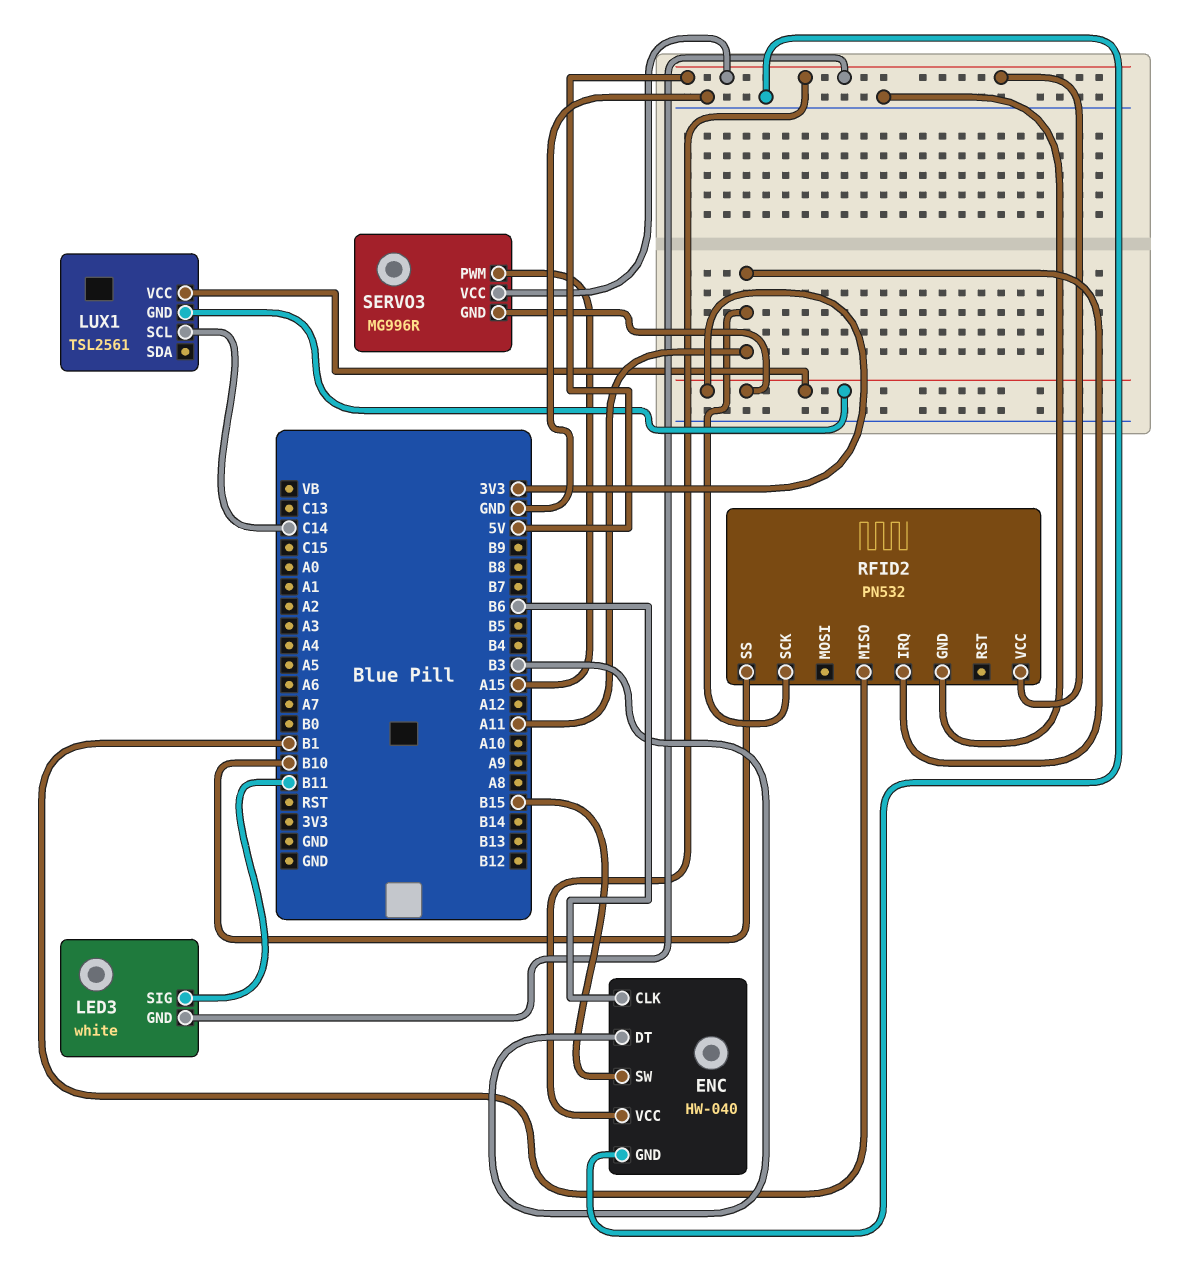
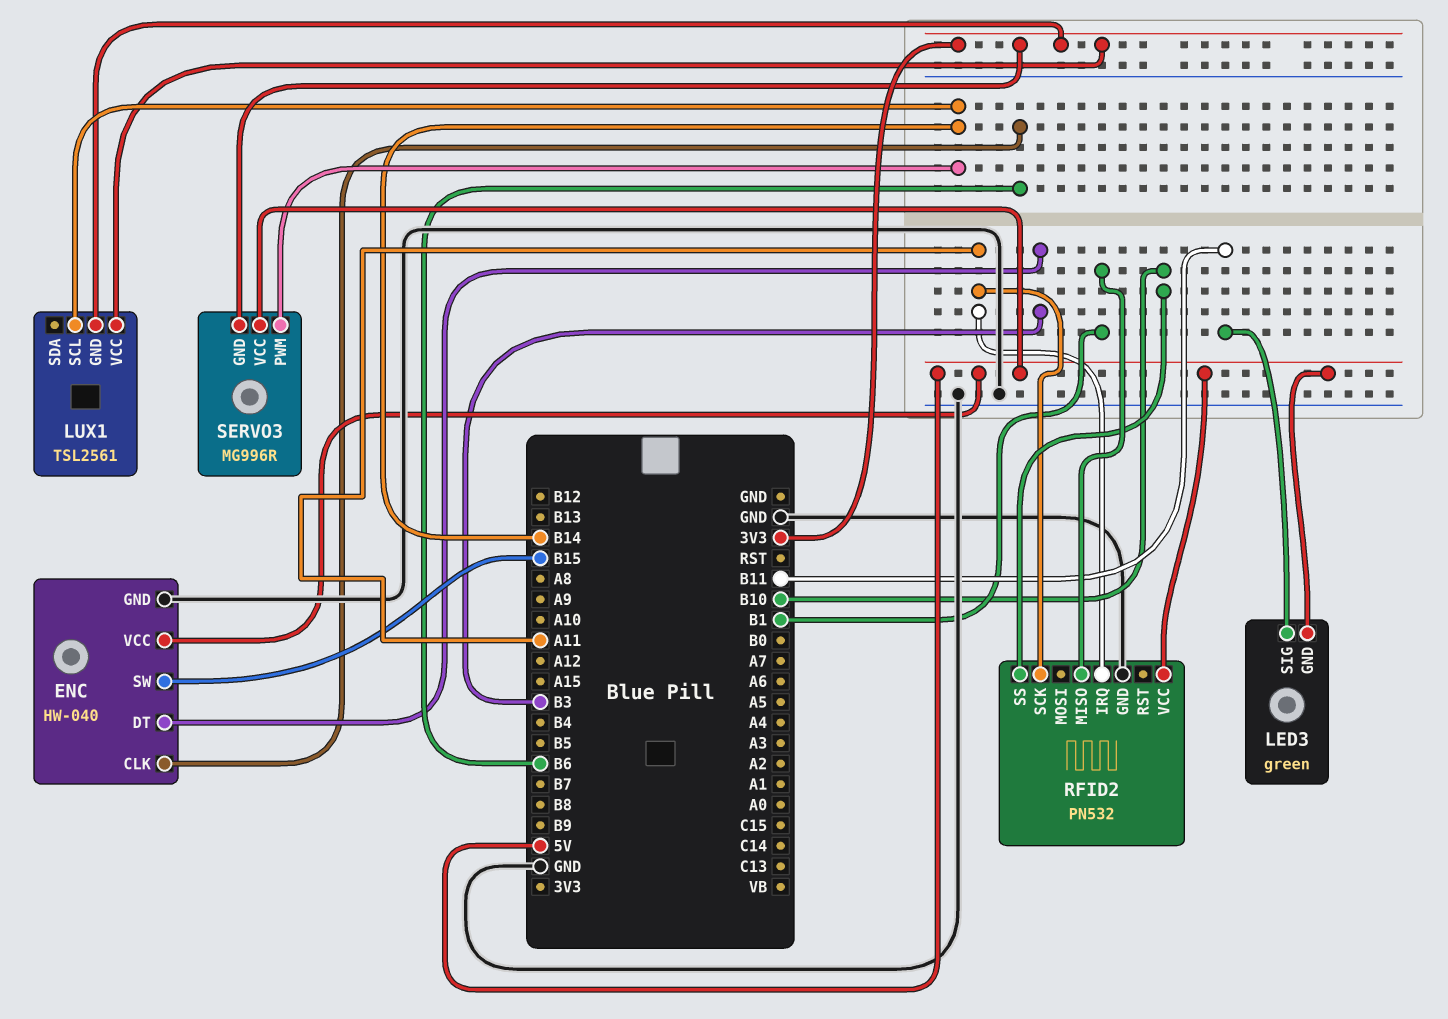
LED3: white -> green
LUX1 pin SCL: C14 -> B14
SERVO3 pin PWM: A15 -> B14

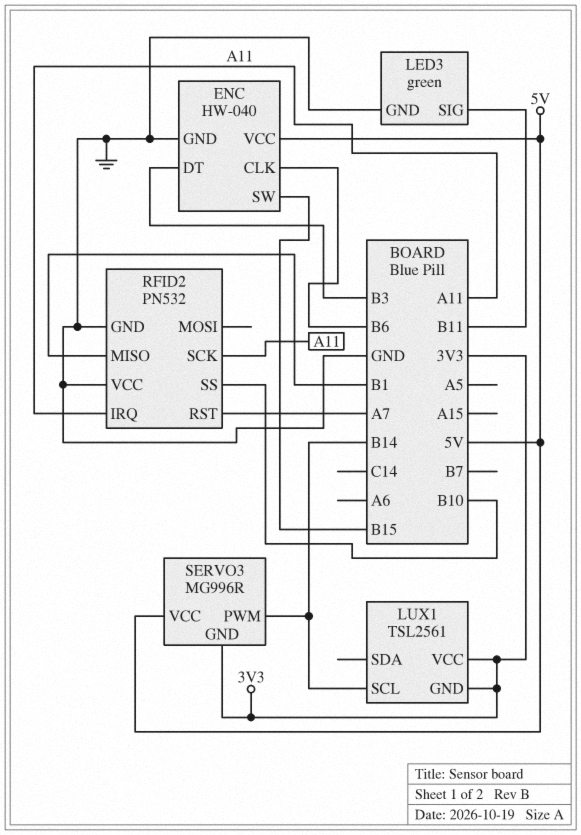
LED3 pin GND: 5V -> GND
RFID2 pin RST: none -> A7
RFID2 pin VCC: 5V -> GND

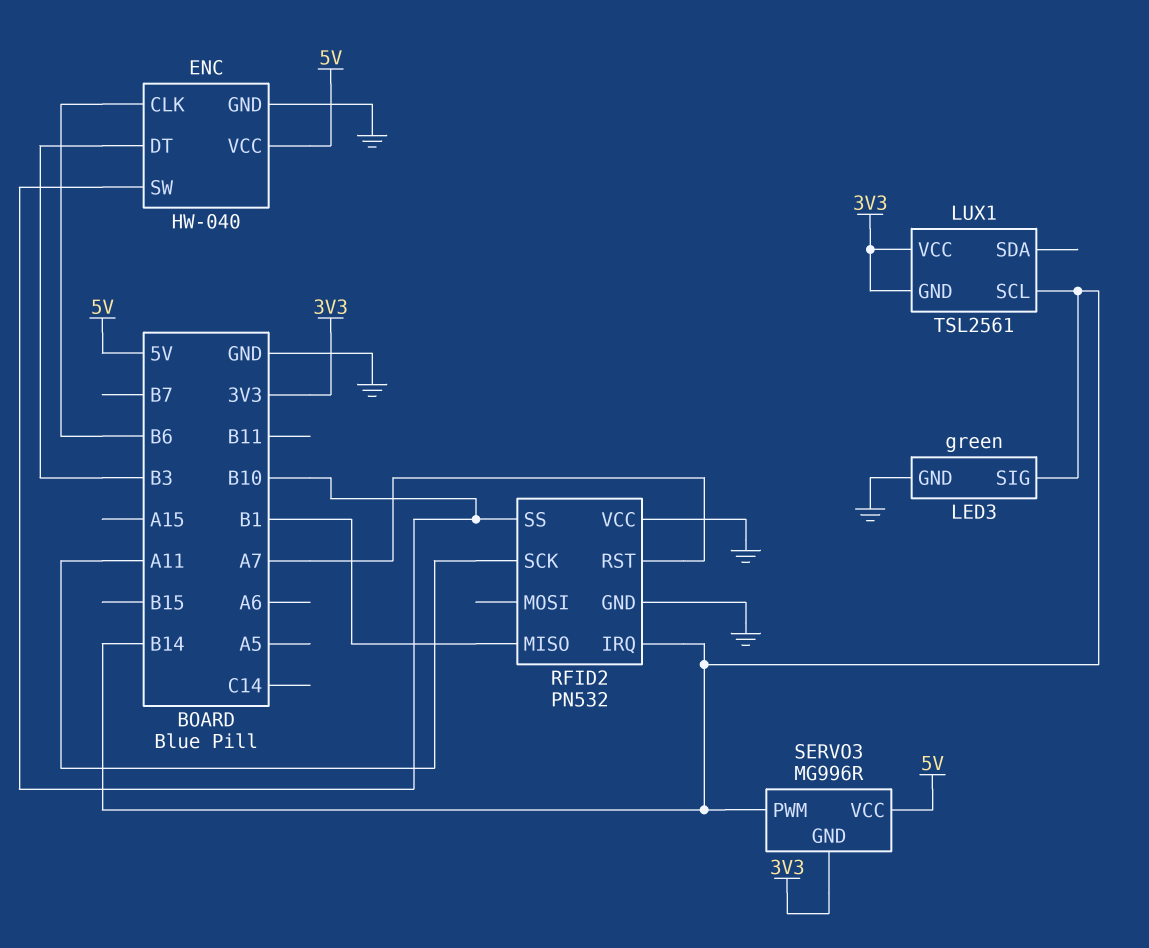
ENC pin SW: B15 -> B10
LED3 pin SIG: B11 -> B14
RFID2 pin IRQ: A11 -> B14

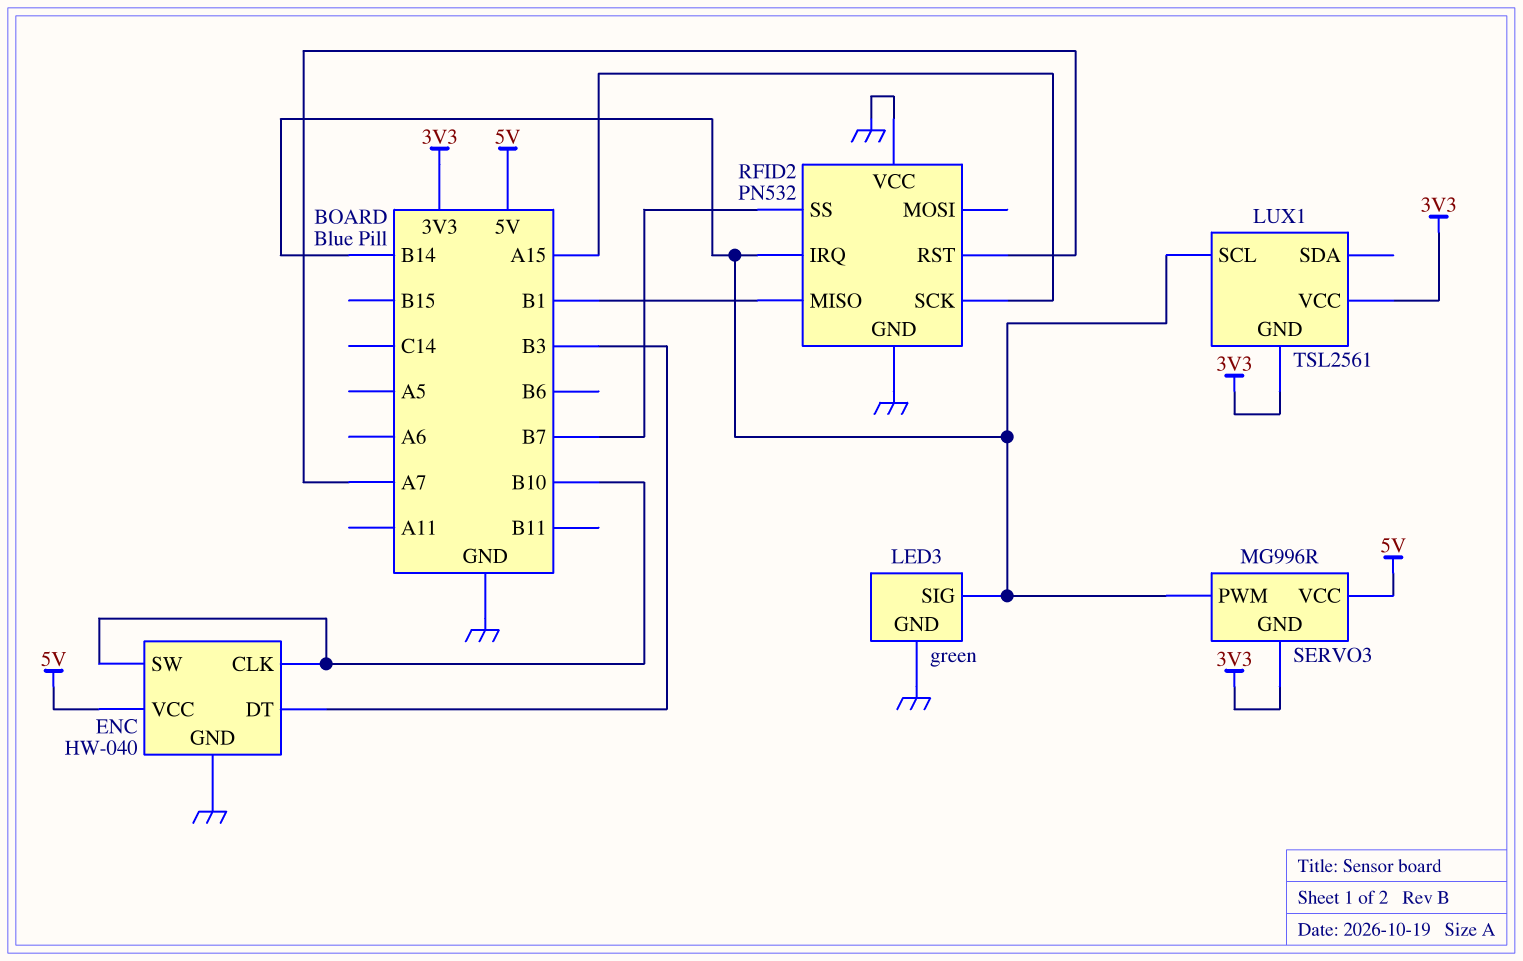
ENC pin CLK: B6 -> B10
RFID2 pin SCK: A11 -> A15
RFID2 pin SS: B10 -> B7

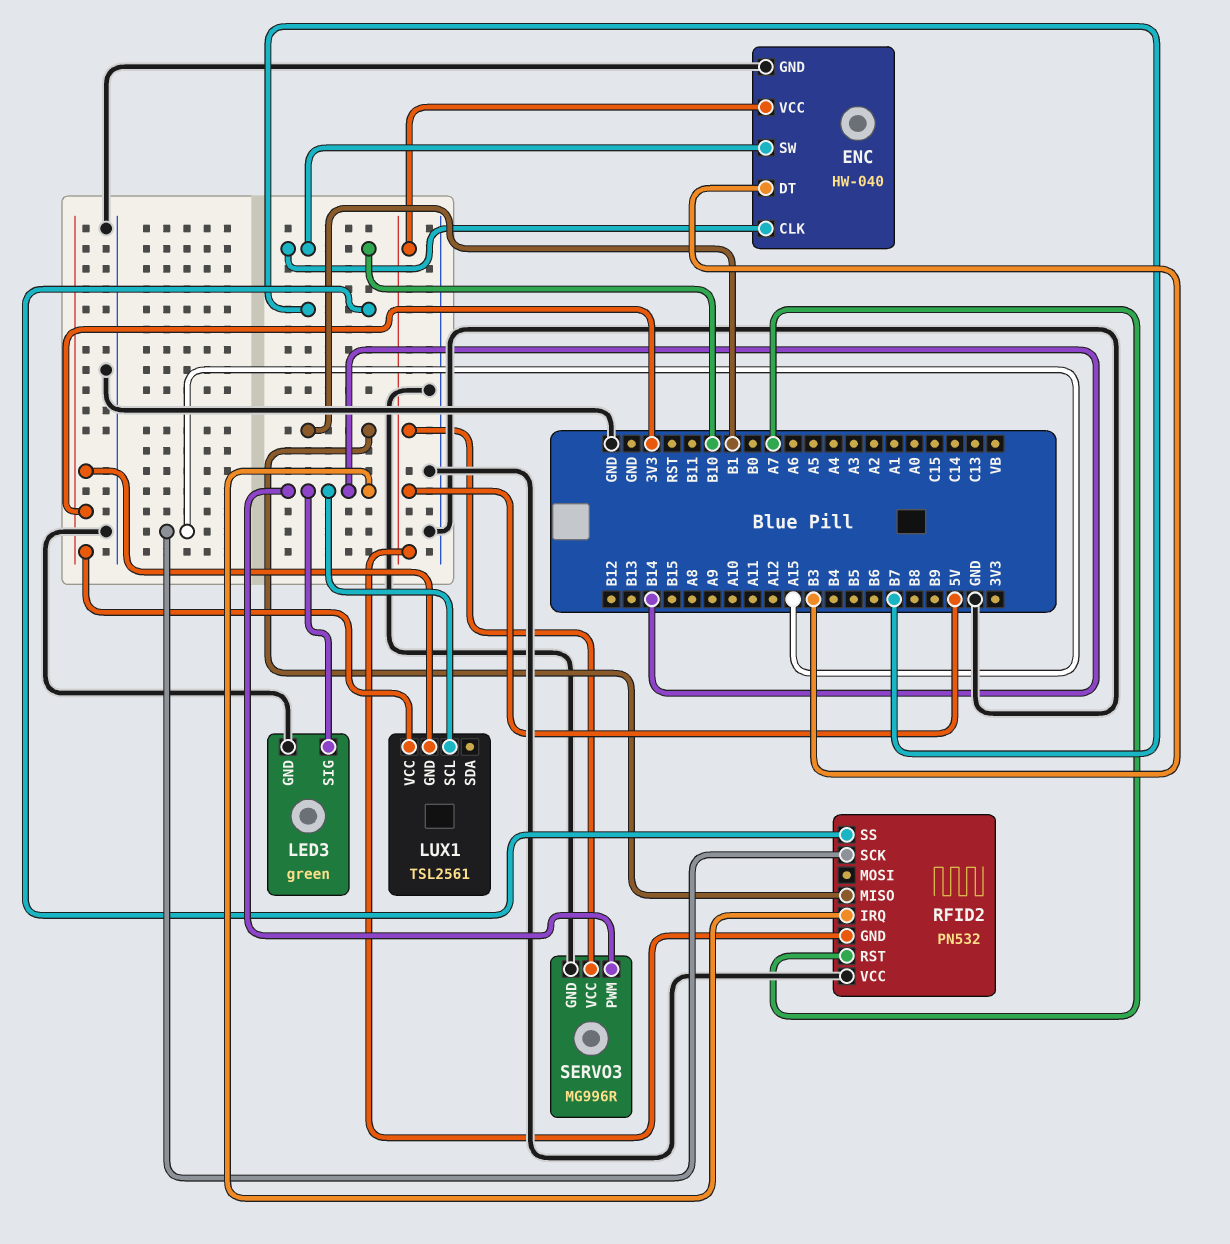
RFID2 pin GND: GND -> 5V
SERVO3 pin GND: 3V3 -> GND

